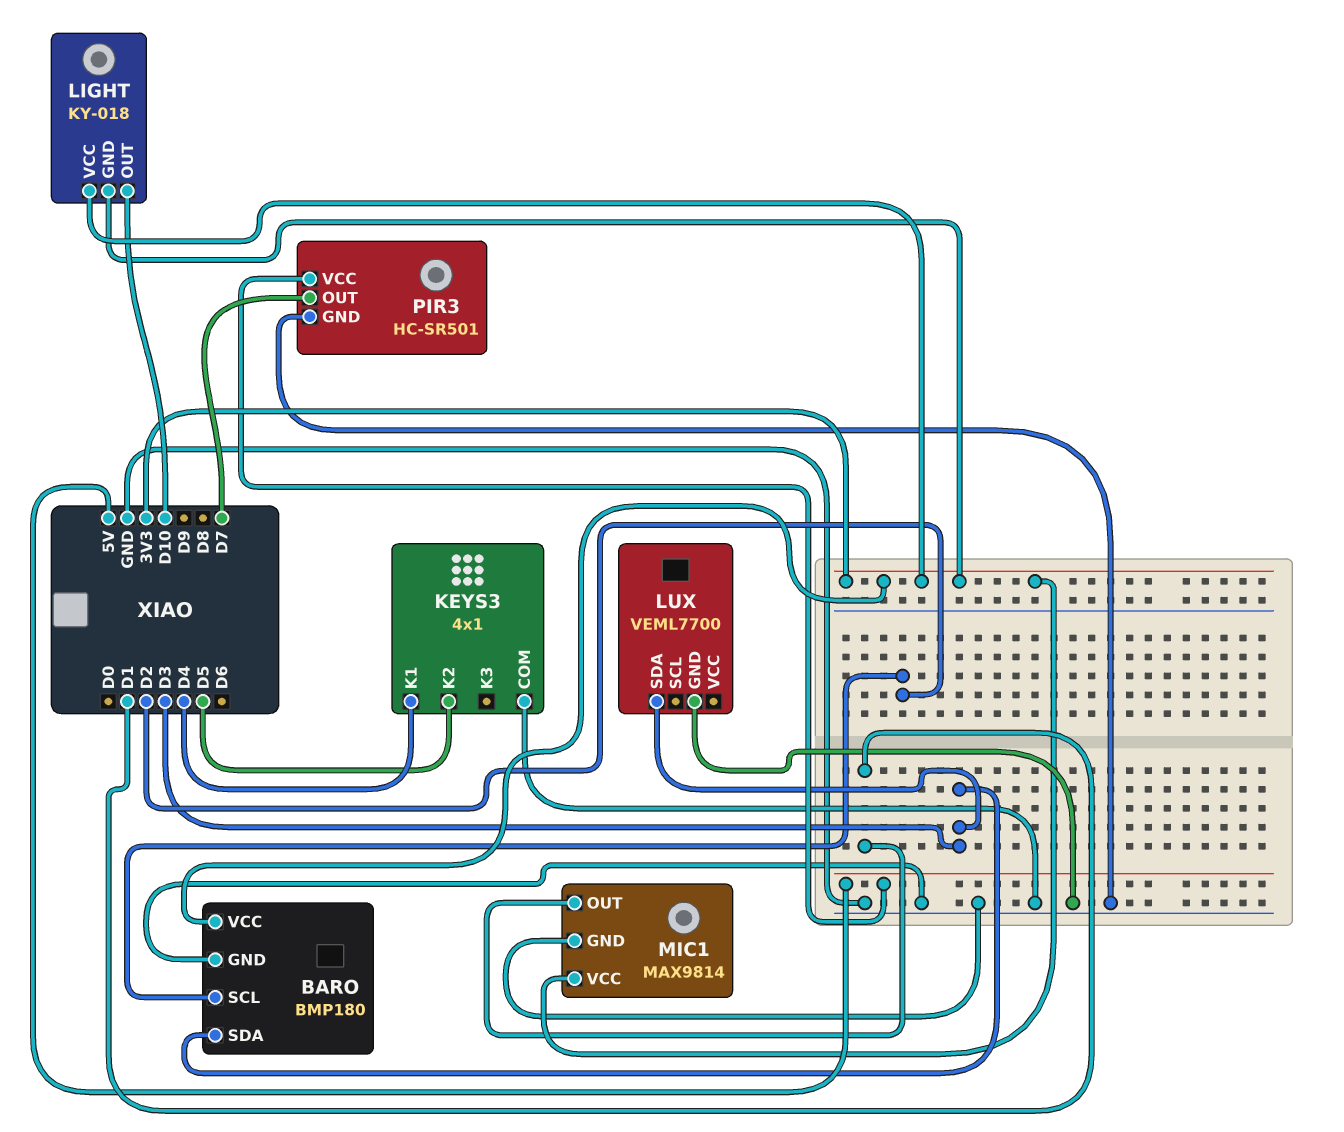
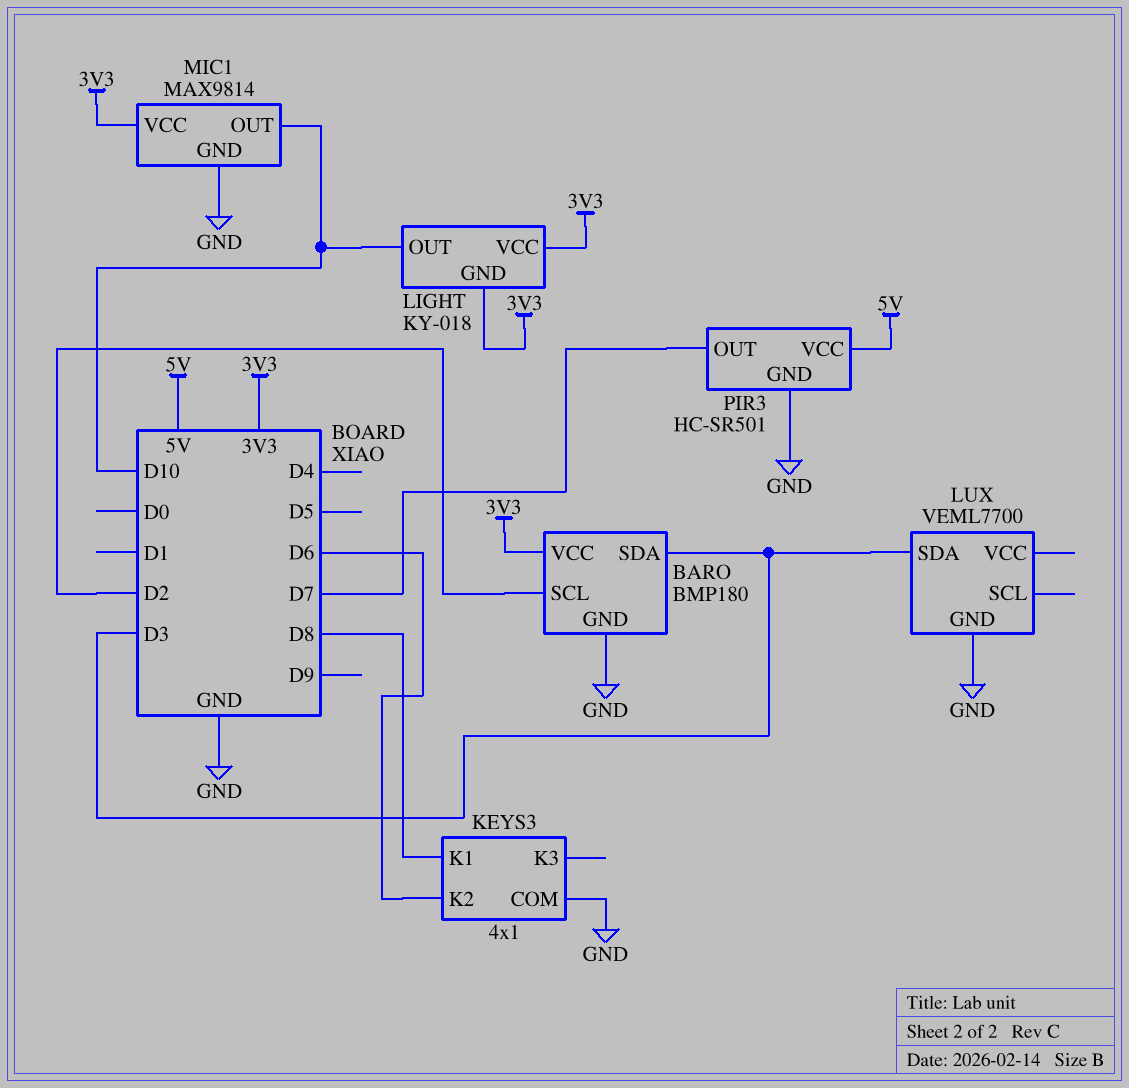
KEYS3 pin K1: D4 -> D8
KEYS3 pin K2: D5 -> D6
MIC1 pin OUT: D1 -> D10

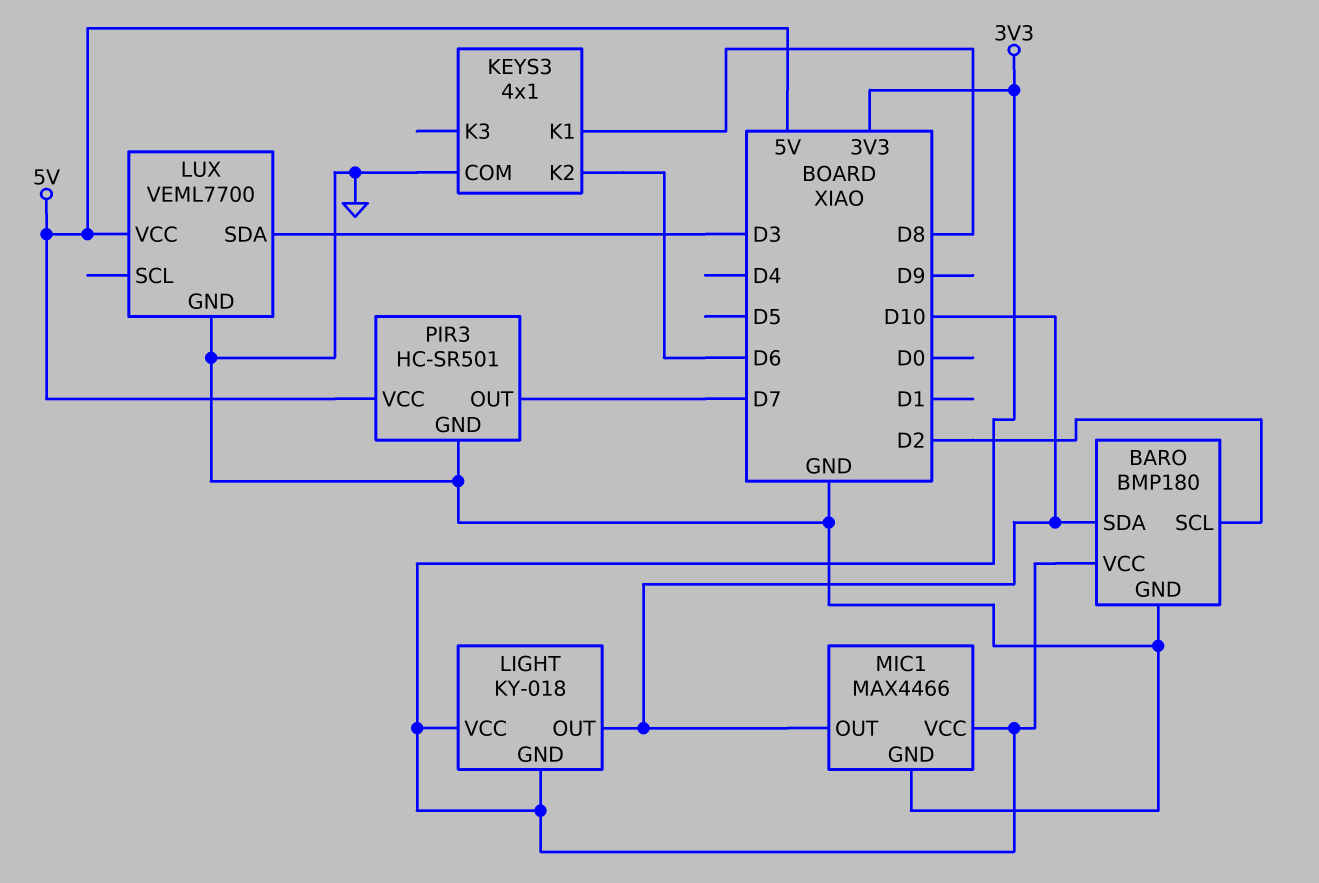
BARO pin SDA: D3 -> D10
LUX pin VCC: none -> 5V
MIC1: MAX9814 -> MAX4466

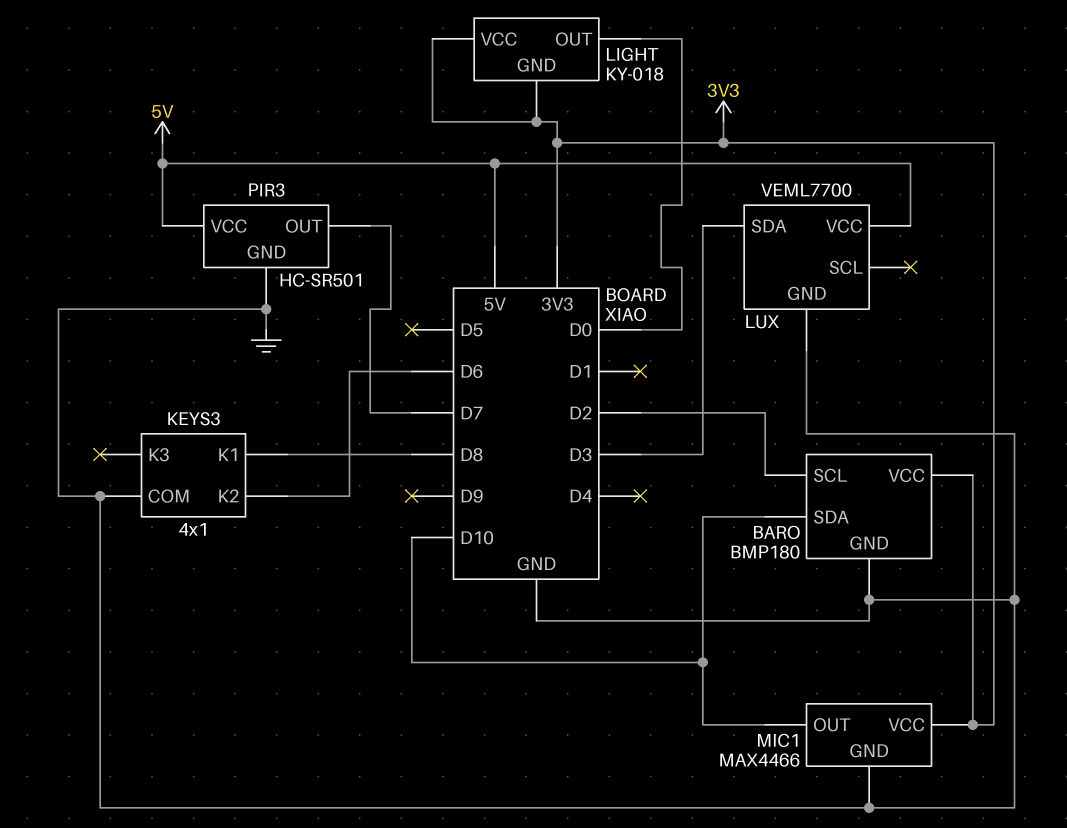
LIGHT pin OUT: D10 -> D0

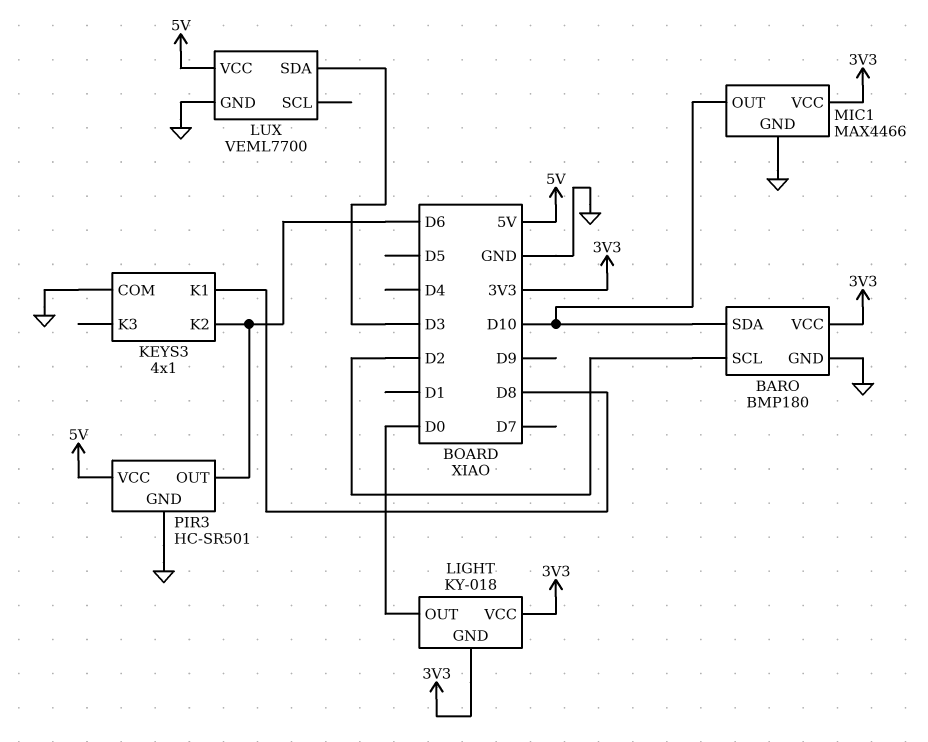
PIR3 pin OUT: D7 -> D6

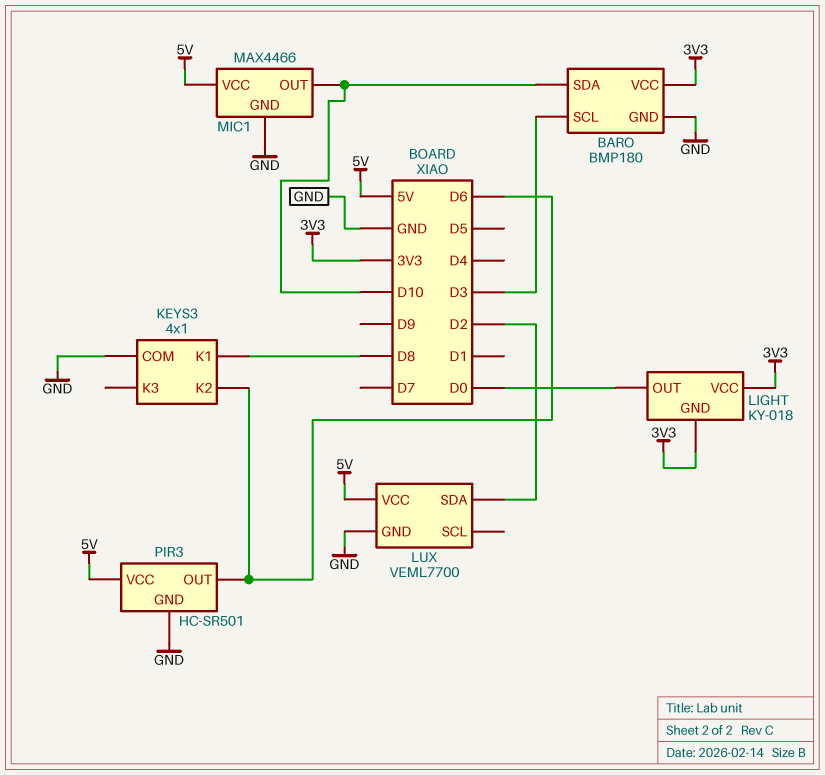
BARO pin SCL: D2 -> D3
LUX pin SDA: D3 -> D2
MIC1 pin VCC: 3V3 -> 5V

